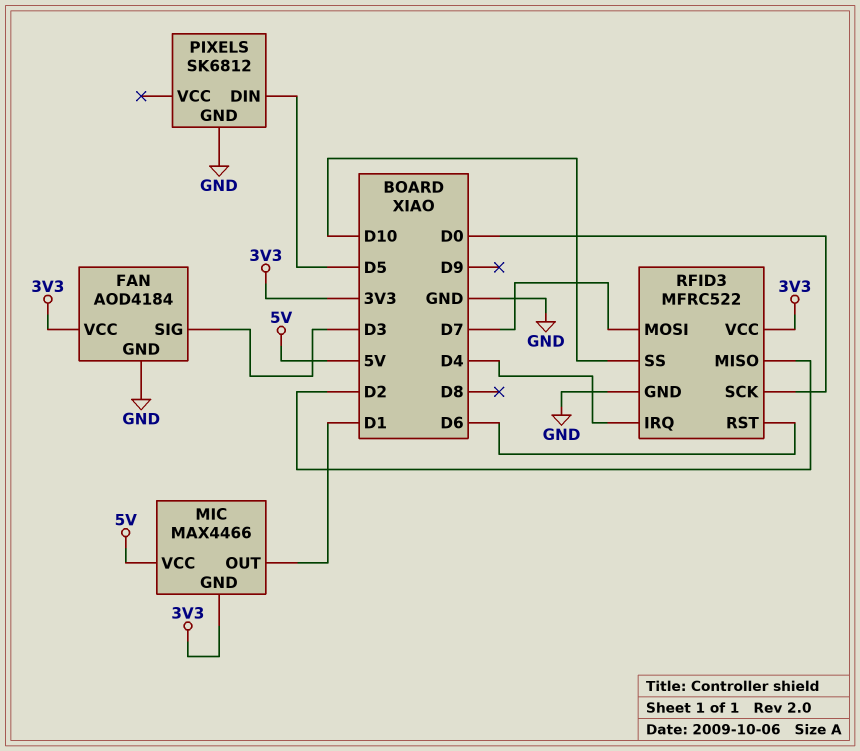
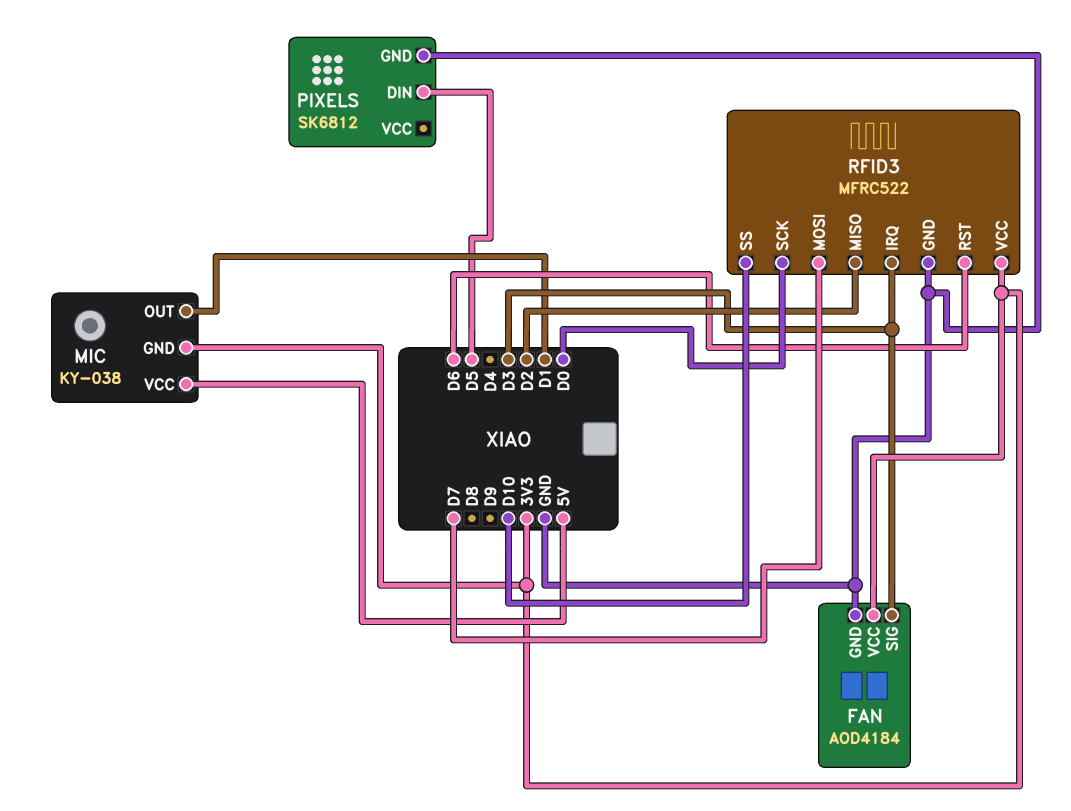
MIC: MAX4466 -> KY-038
RFID3 pin IRQ: D4 -> D3

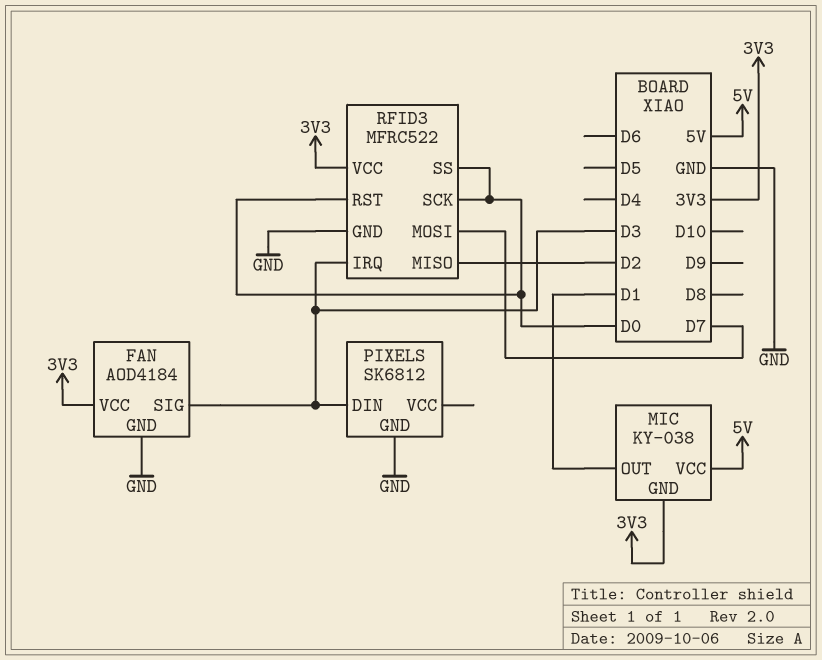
PIXELS pin DIN: D5 -> D3
RFID3 pin RST: D6 -> D0
RFID3 pin SS: D10 -> D0

